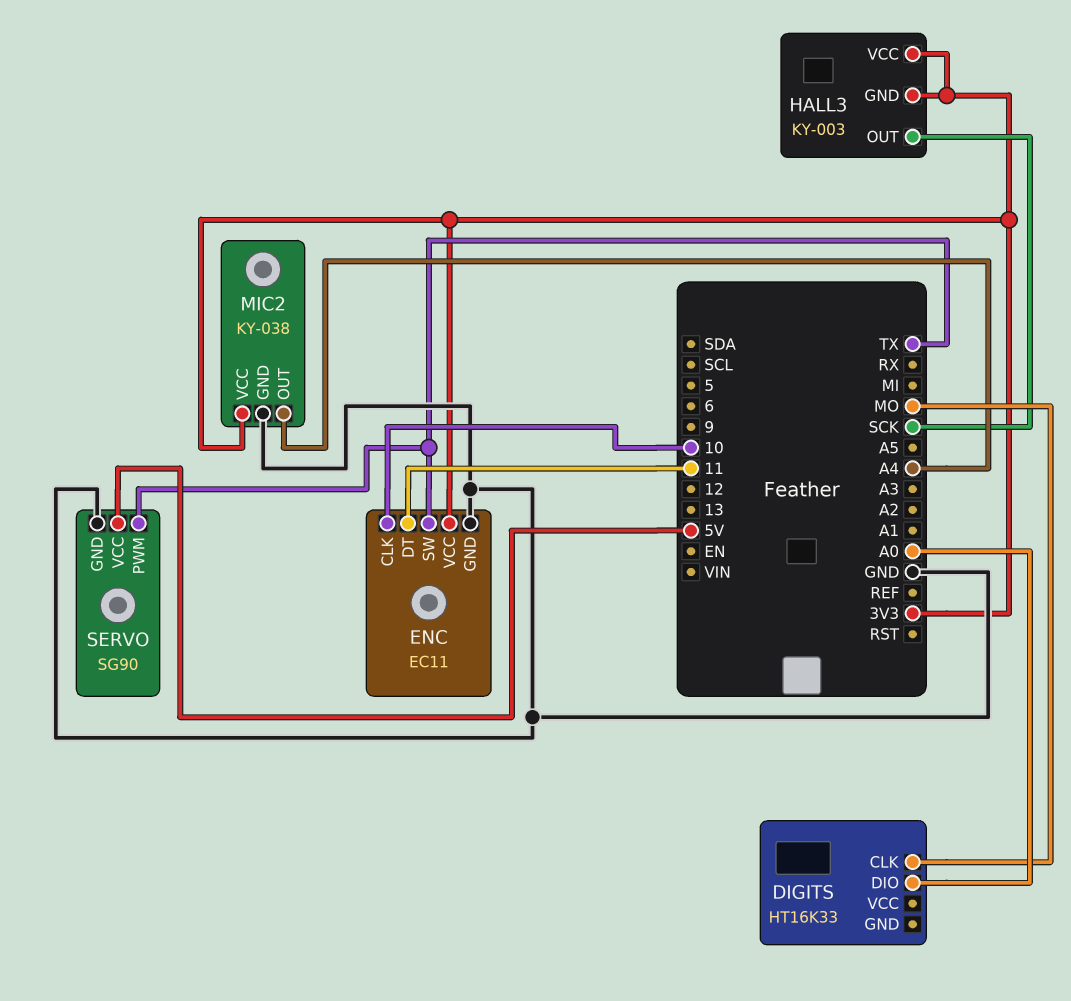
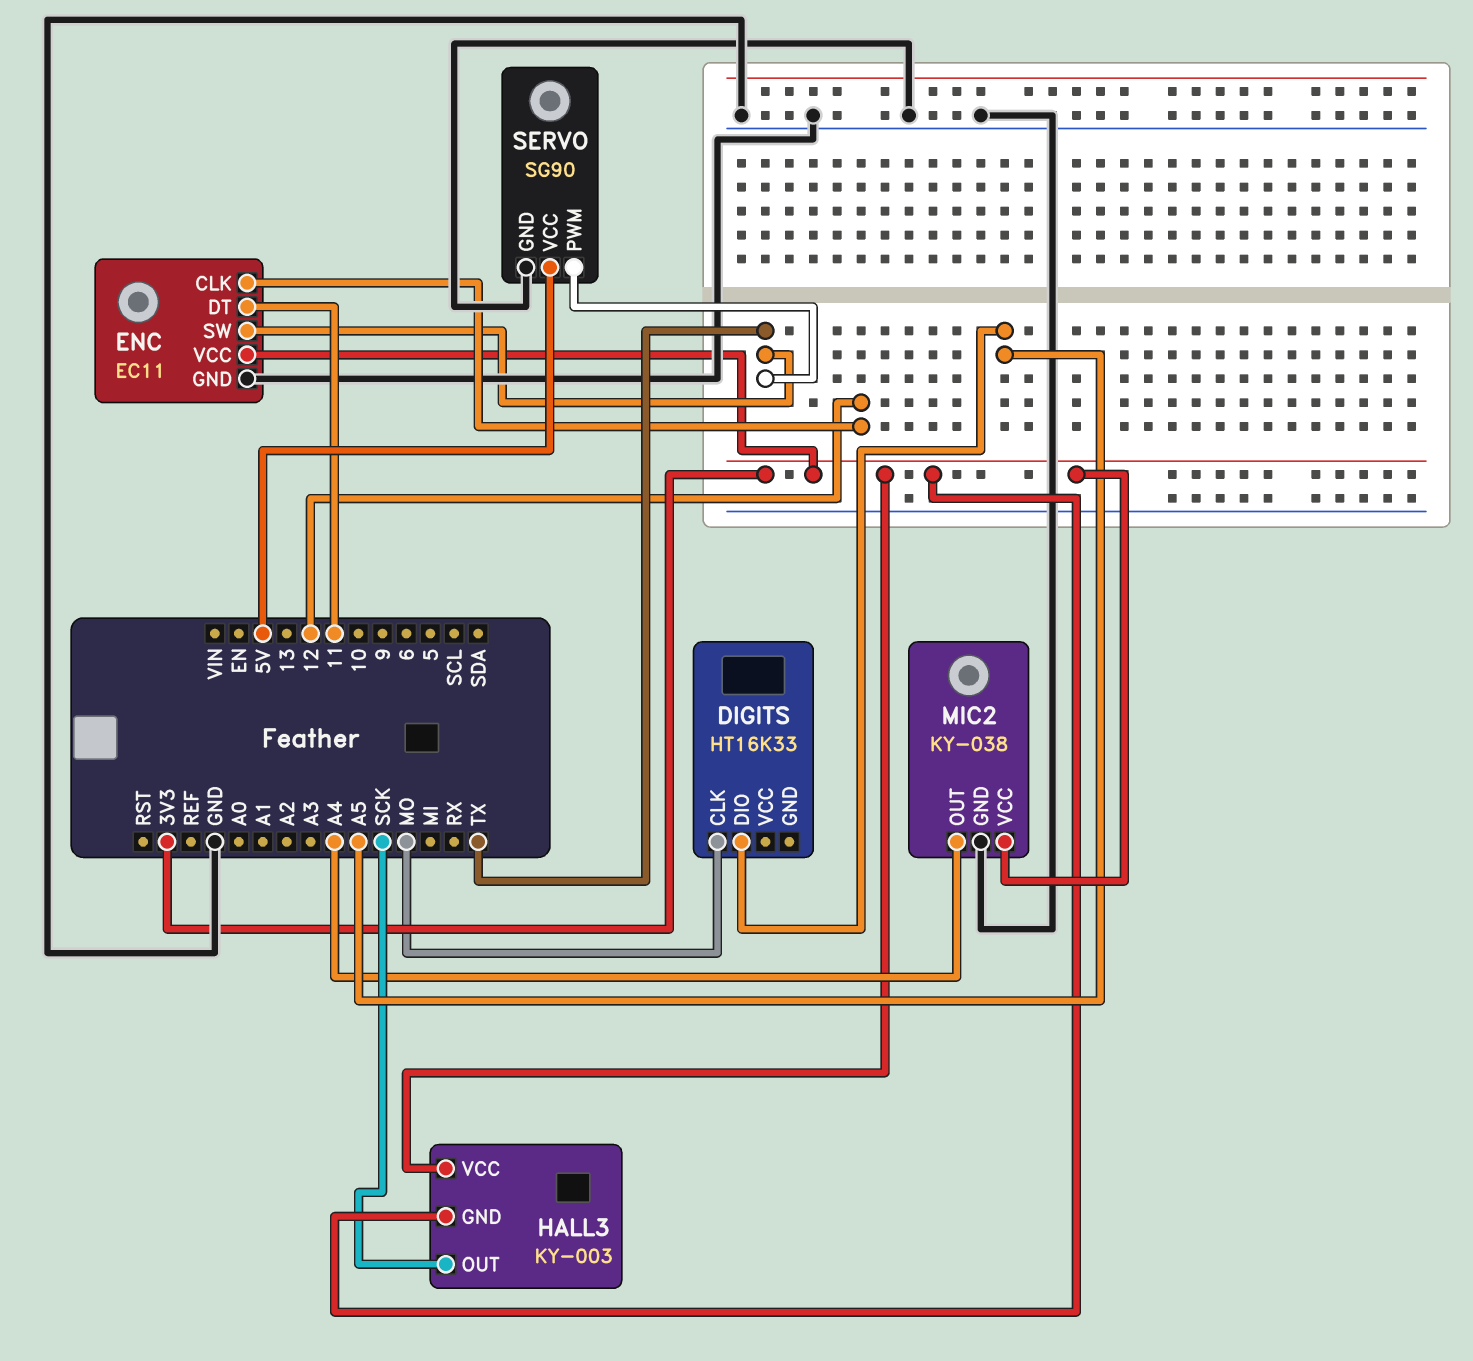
DIGITS pin DIO: A0 -> A5
ENC pin CLK: 10 -> 12

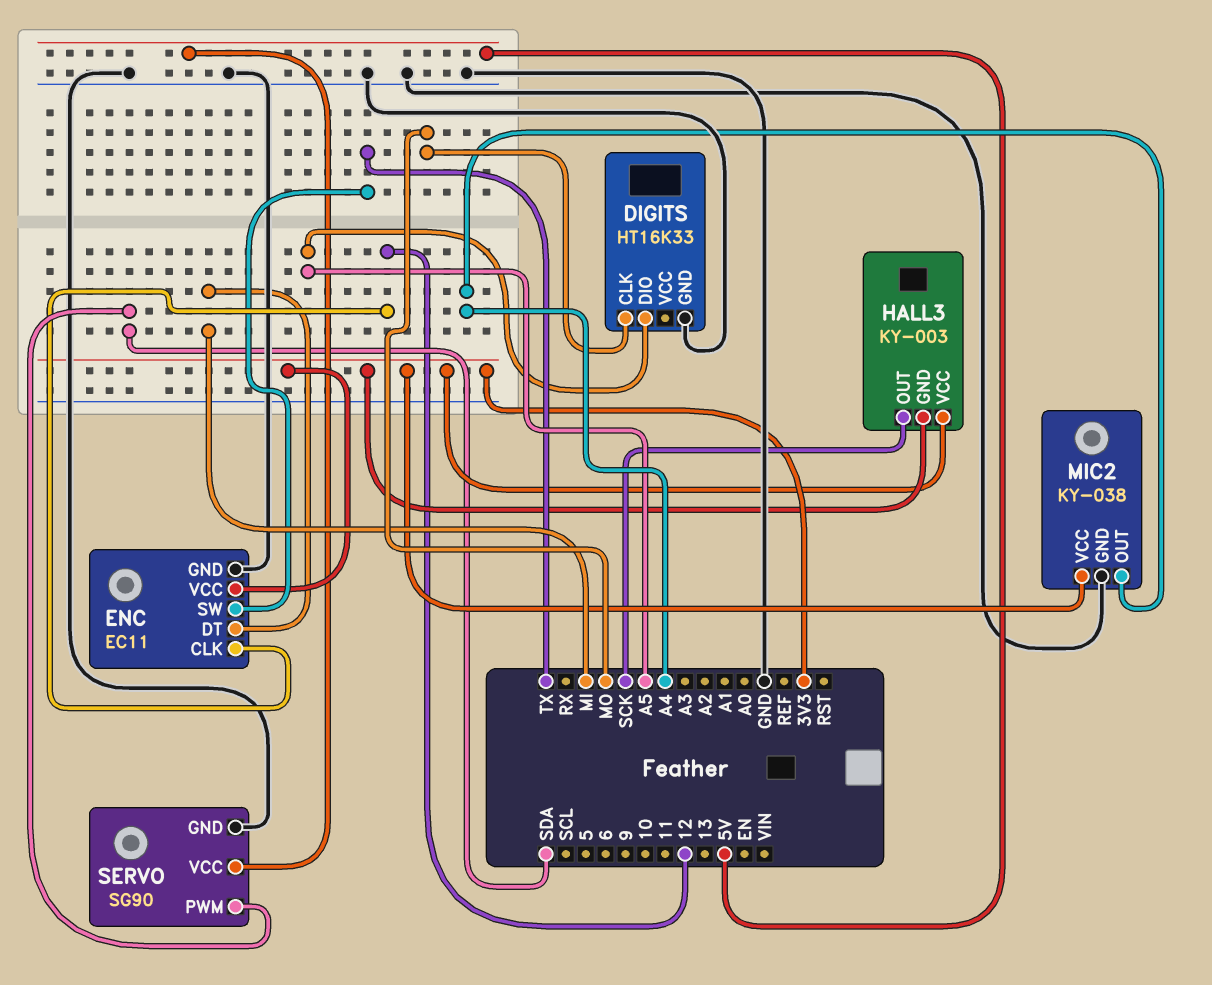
DIGITS pin GND: none -> GND
ENC pin DT: 11 -> MI
SERVO pin PWM: TX -> SDA

